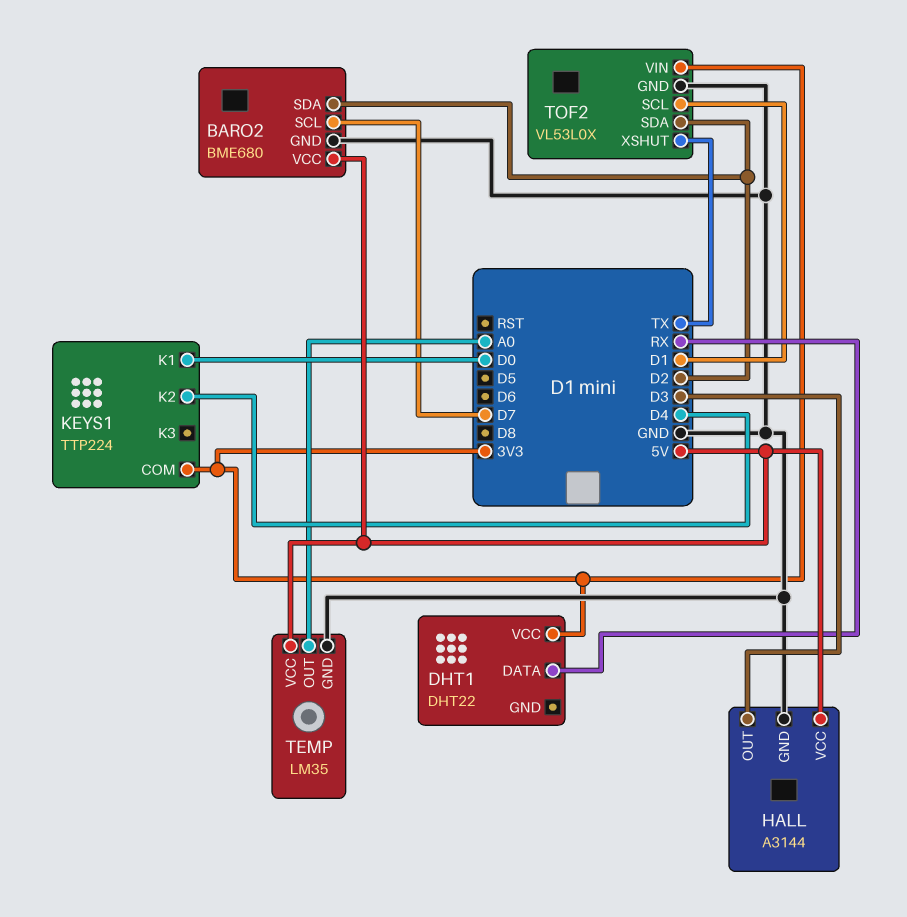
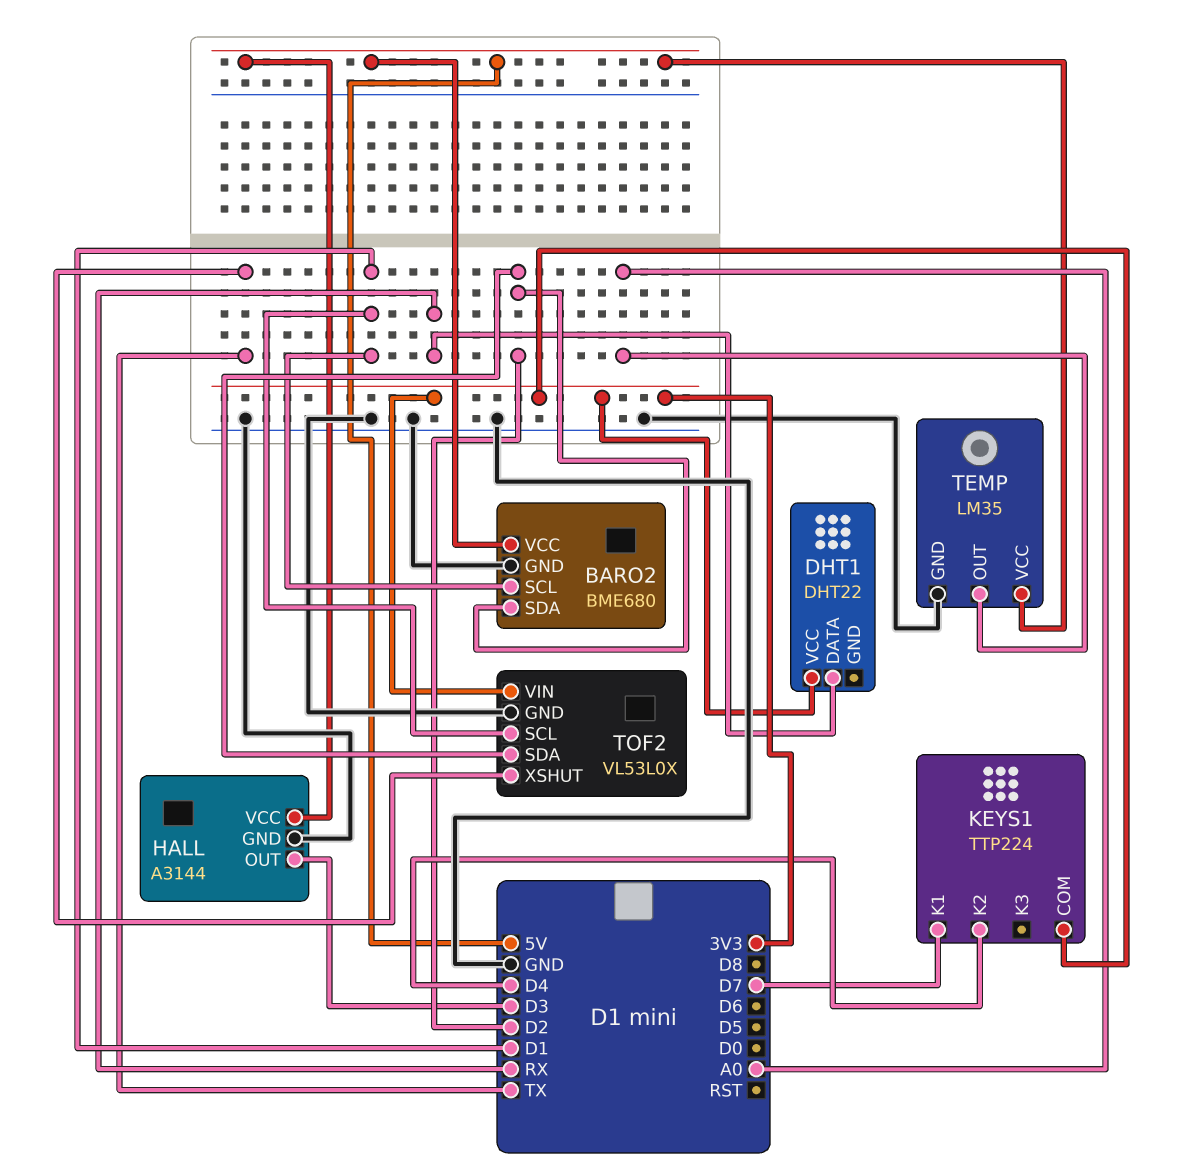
BARO2 pin SCL: D7 -> D1
KEYS1 pin K1: D0 -> D7

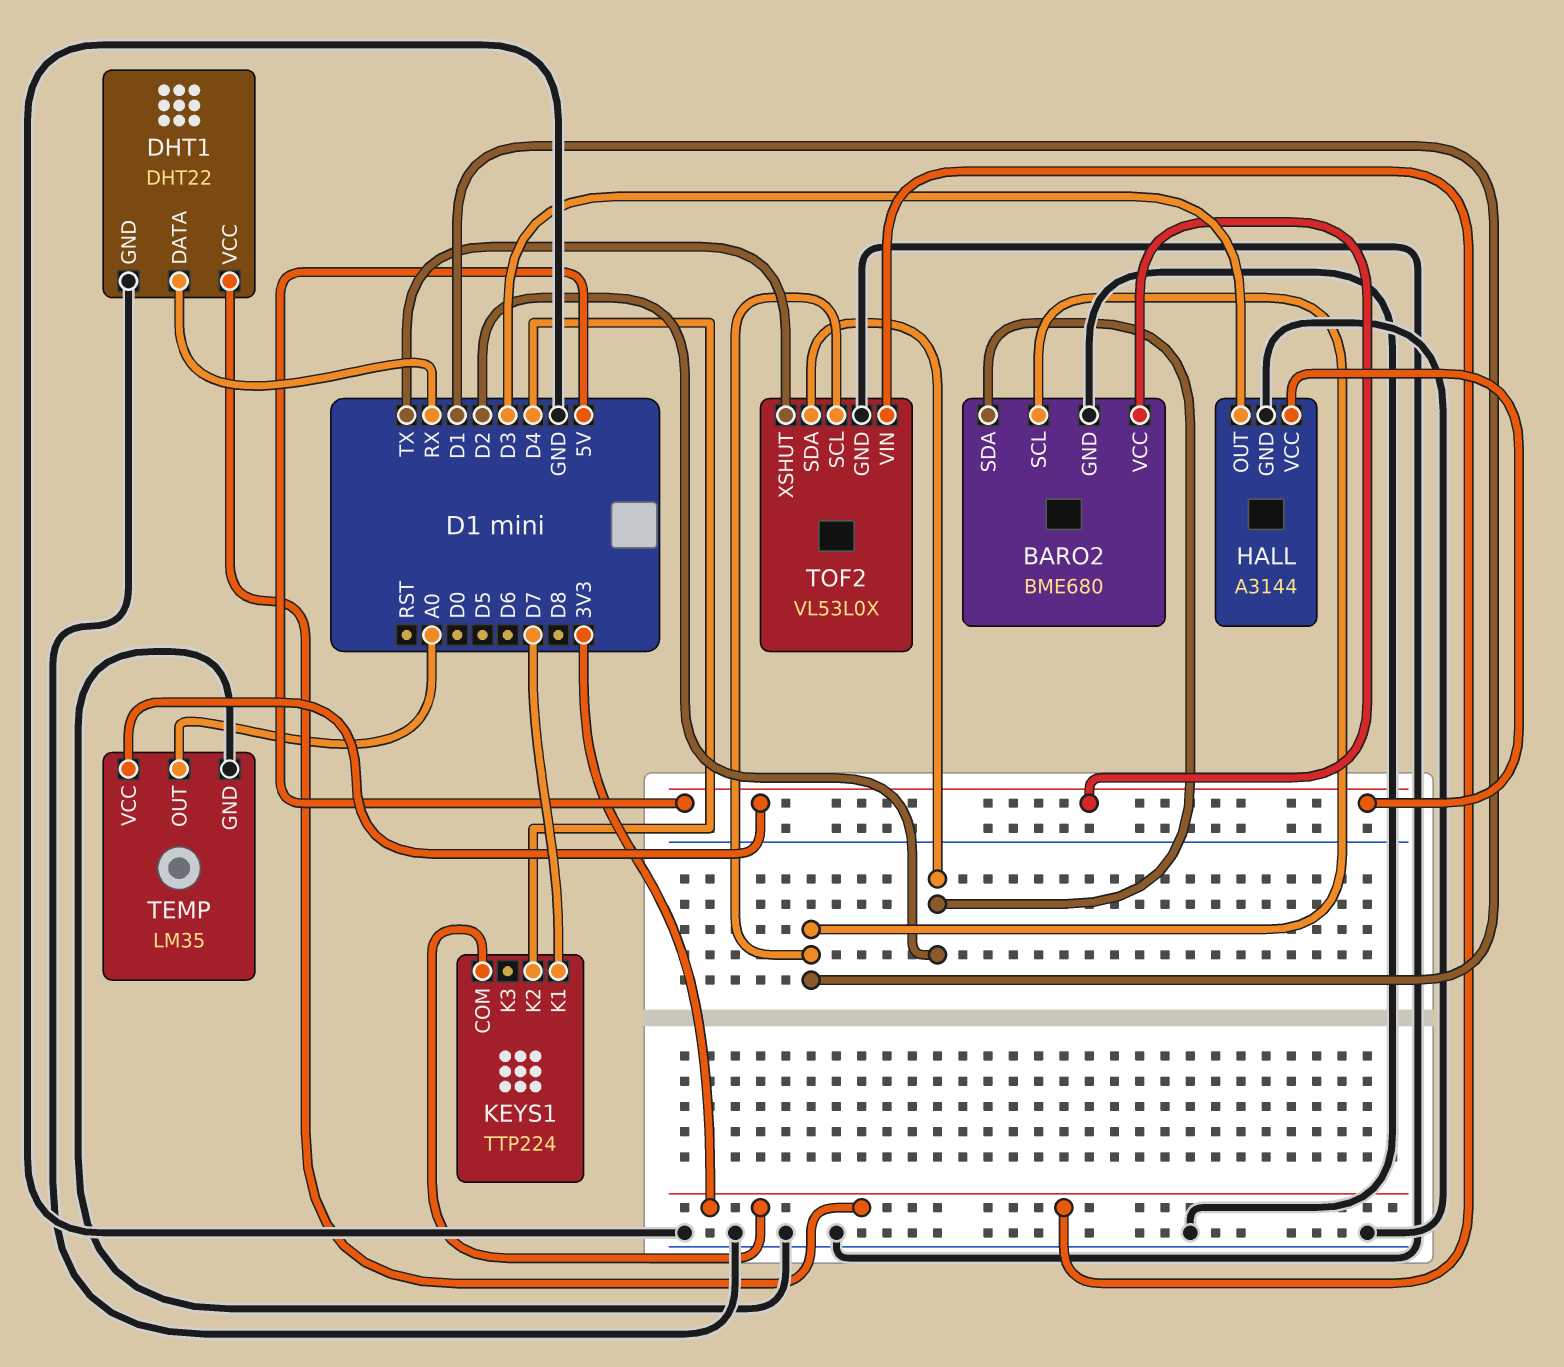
DHT1 pin GND: none -> GND

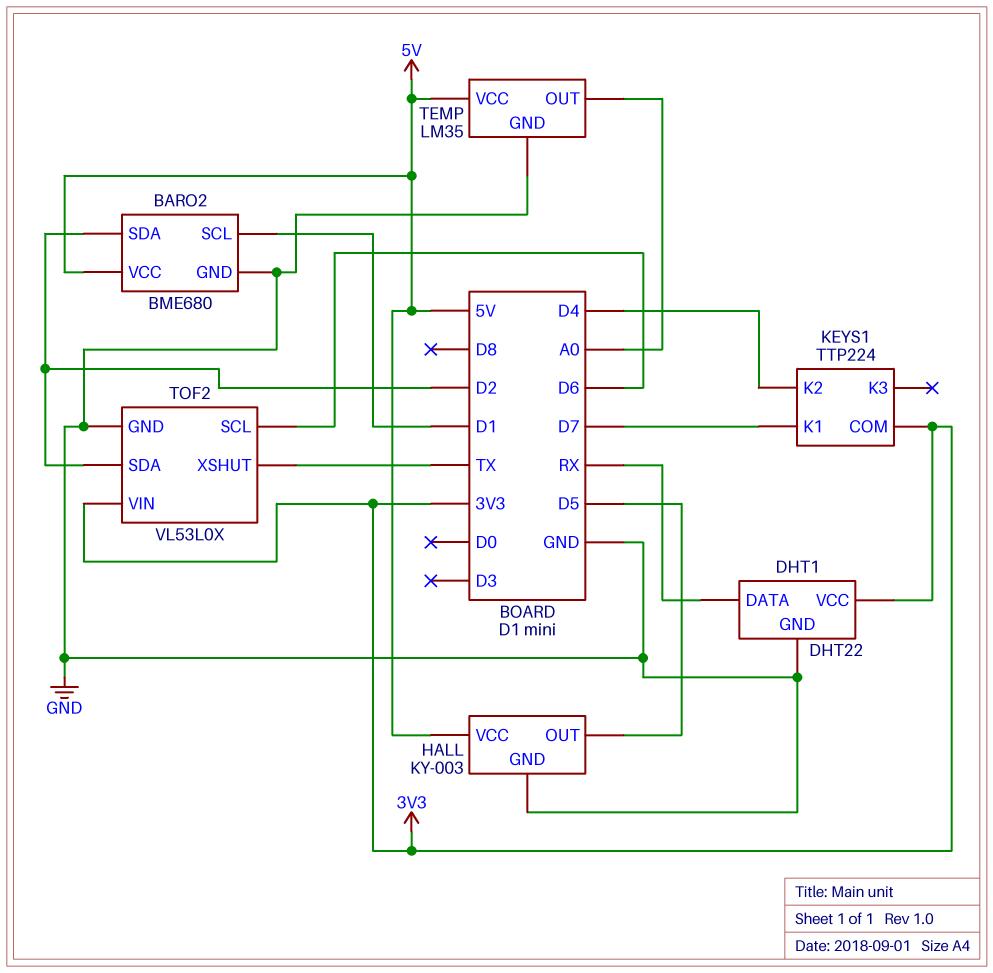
HALL: A3144 -> KY-003
HALL pin OUT: D3 -> D5
TOF2 pin SCL: D1 -> D6

